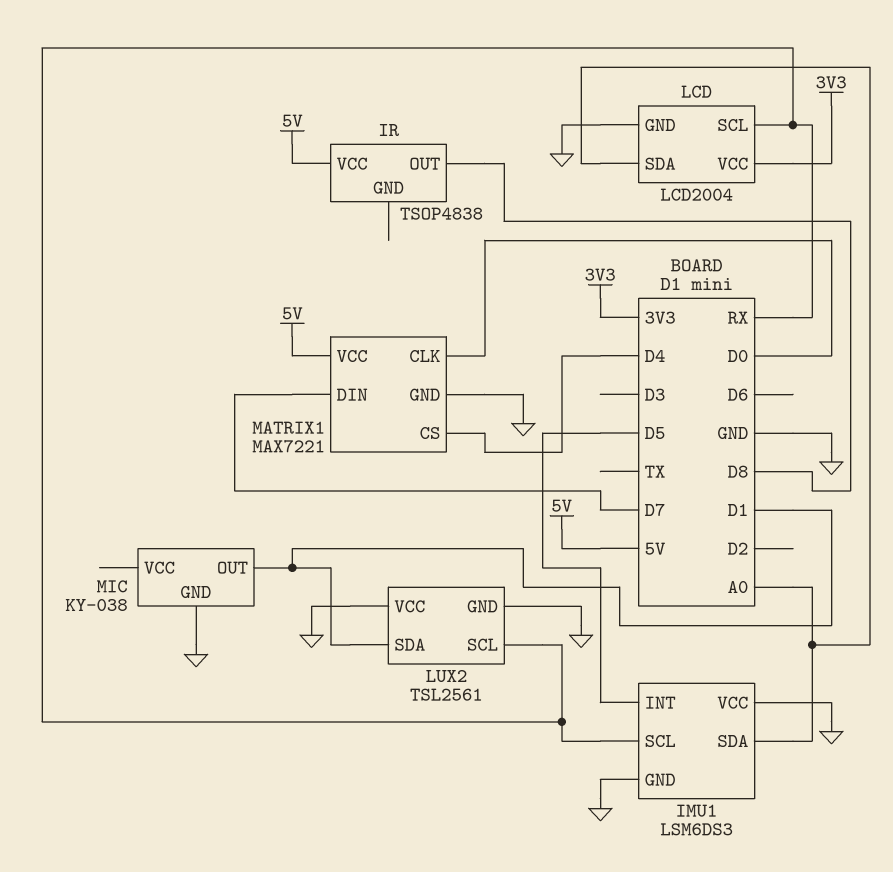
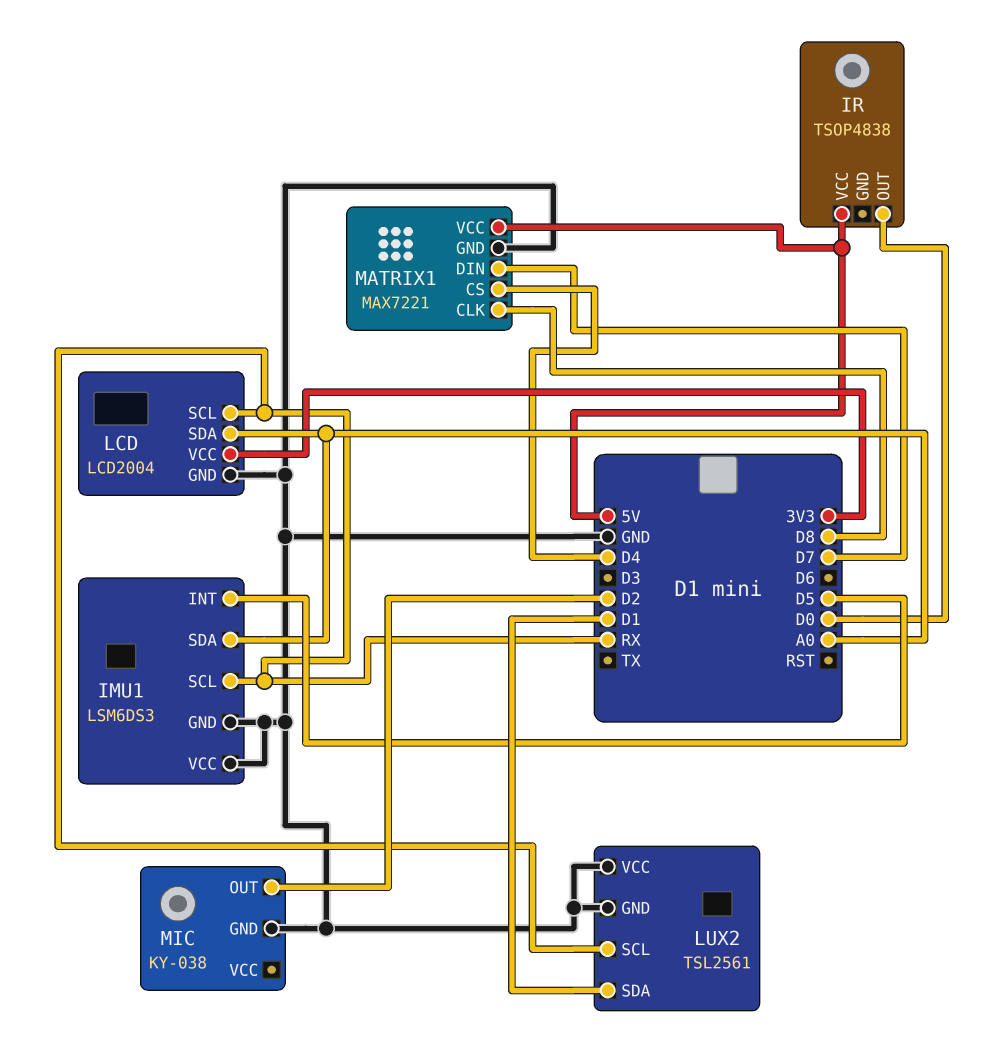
IR pin OUT: D8 -> D0
MATRIX1 pin CLK: D0 -> D8
MIC pin OUT: D1 -> D2

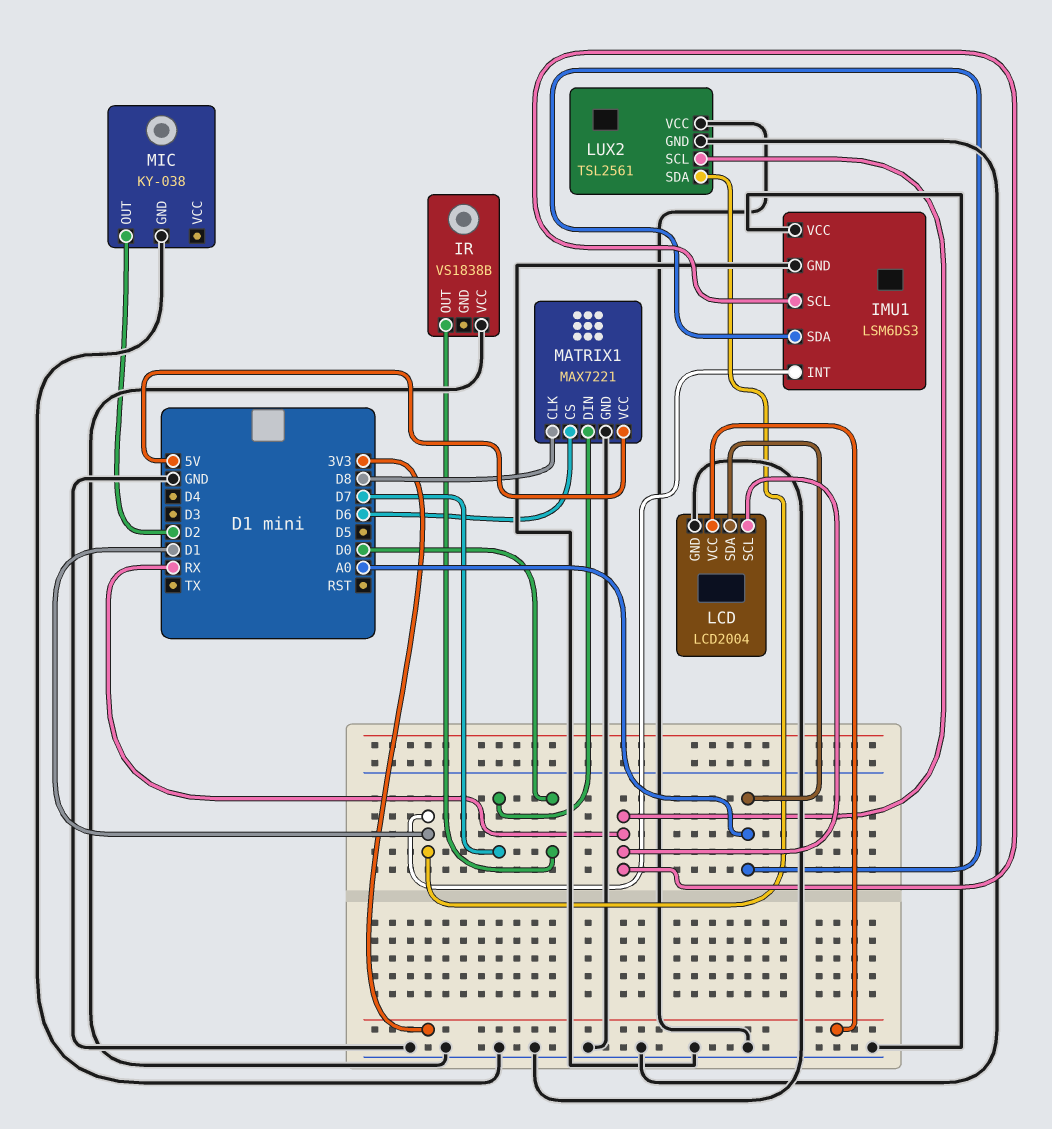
IMU1 pin INT: D5 -> D1
IR: TSOP4838 -> VS1838B
IR pin VCC: 5V -> GND
MATRIX1 pin CS: D4 -> D6

